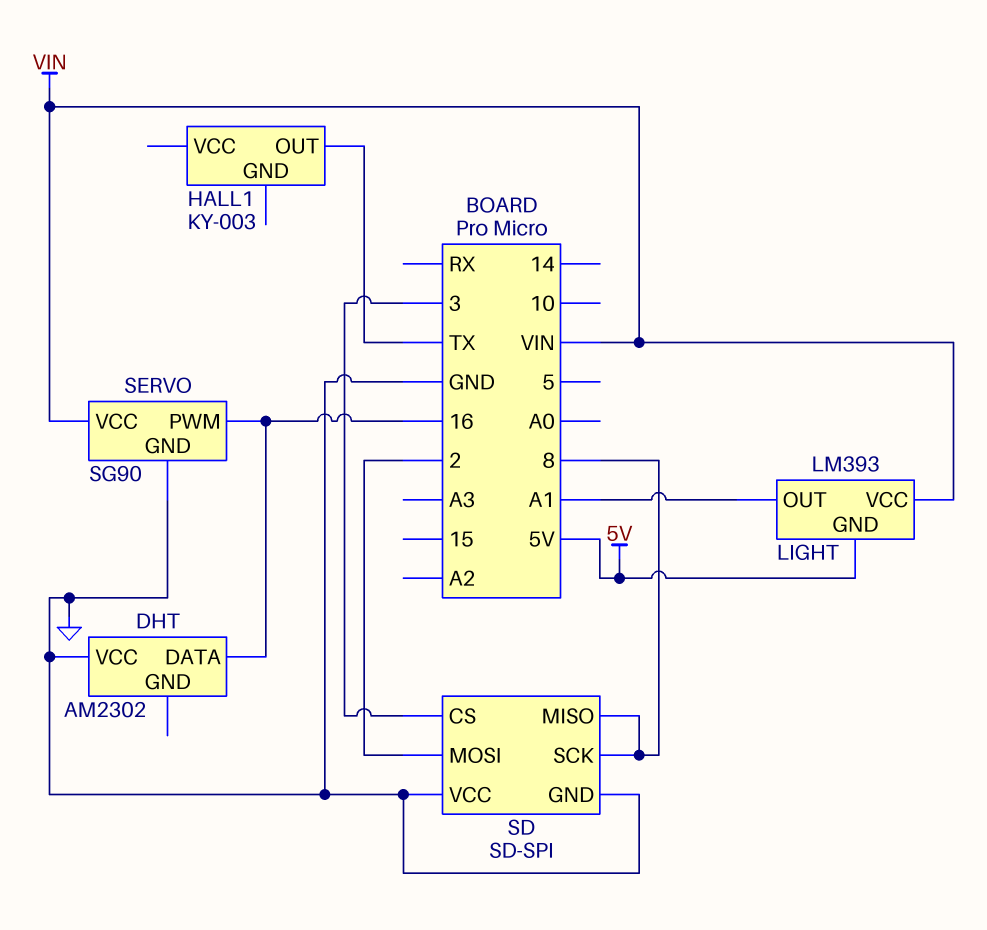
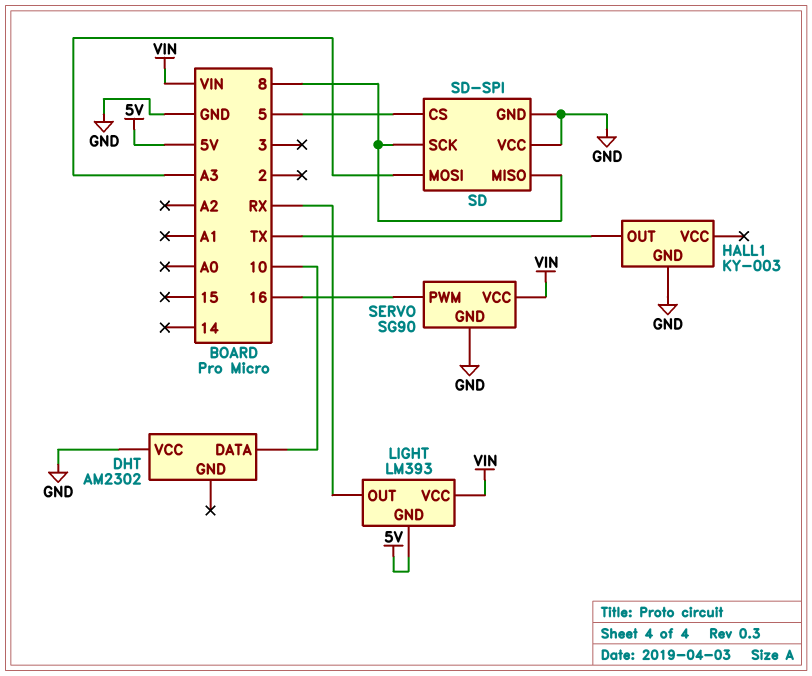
DHT pin DATA: 16 -> 10
HALL1 pin GND: none -> GND
LIGHT pin OUT: A1 -> RX
SD pin CS: 3 -> 5
SD pin MOSI: 2 -> A3

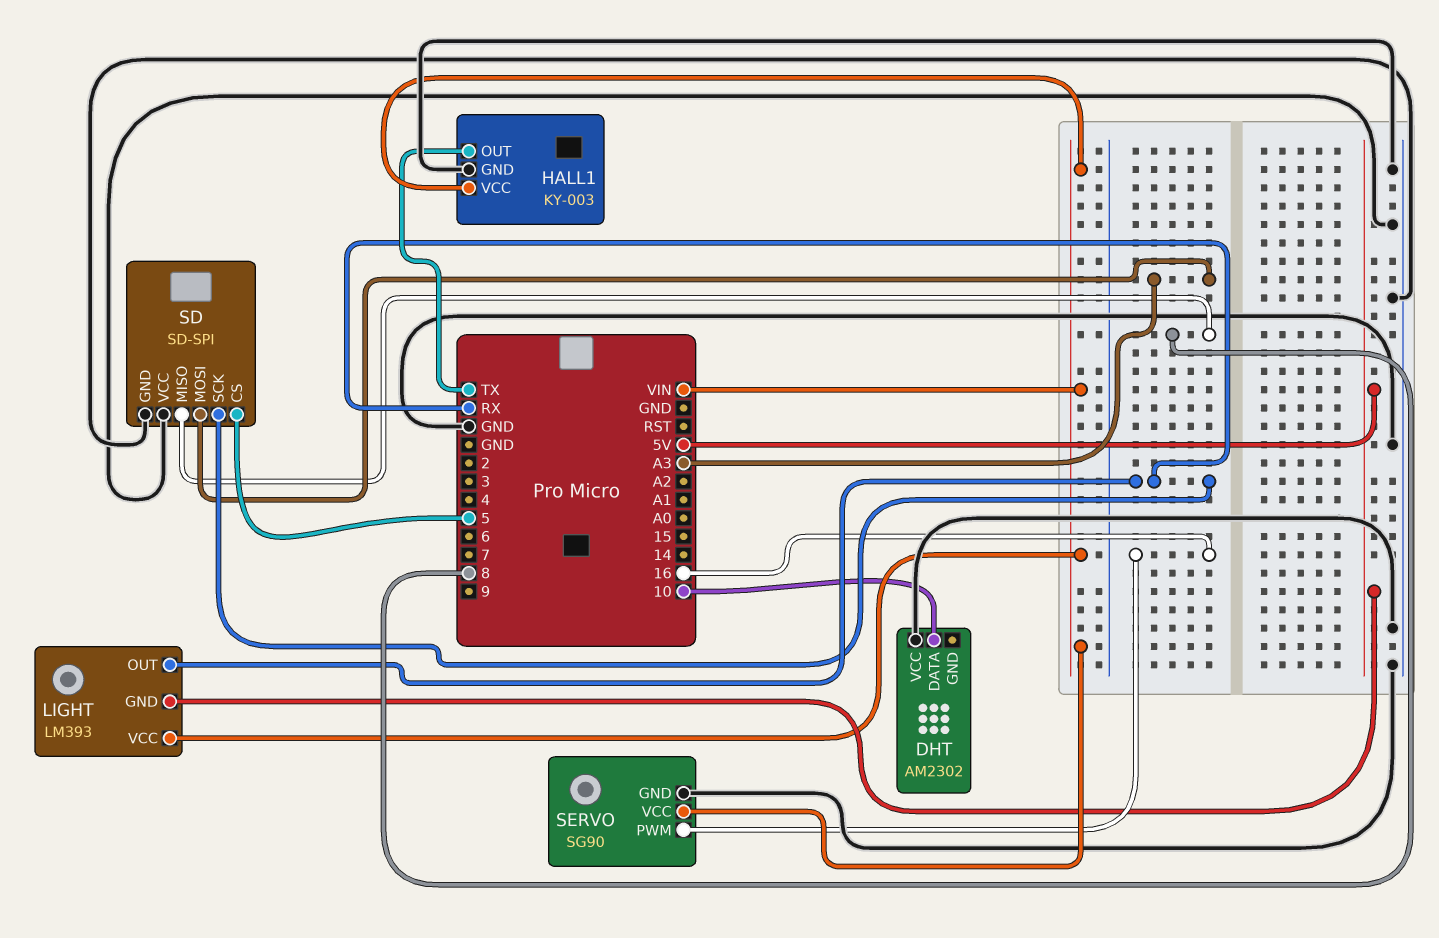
HALL1 pin VCC: none -> VIN
SD pin SCK: 8 -> RX

